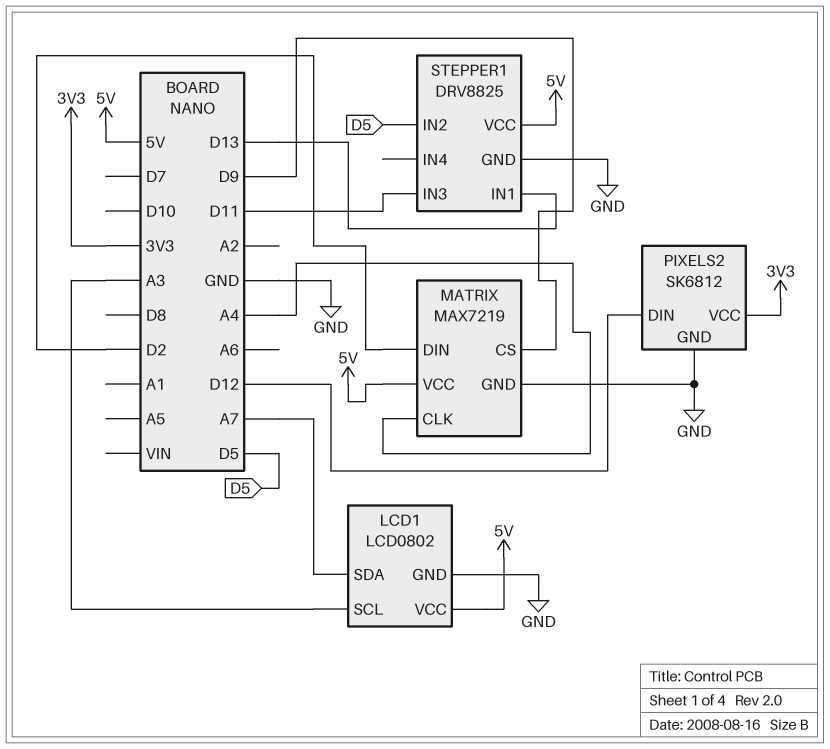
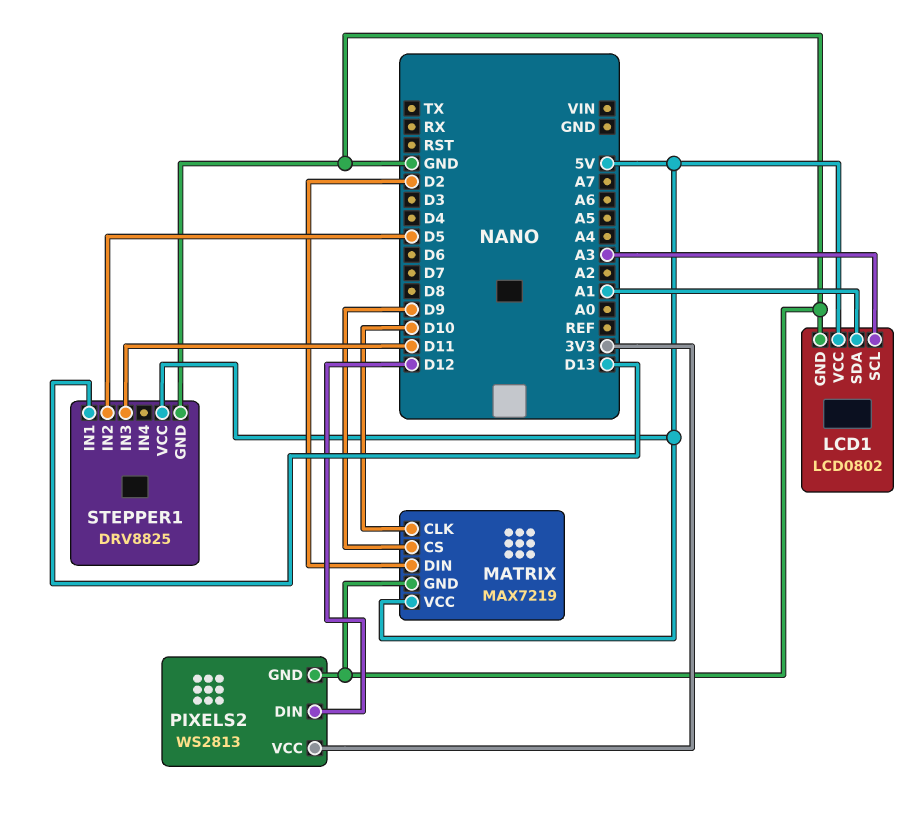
LCD1 pin SDA: A7 -> A1
MATRIX pin CLK: A4 -> D10
PIXELS2: SK6812 -> WS2813

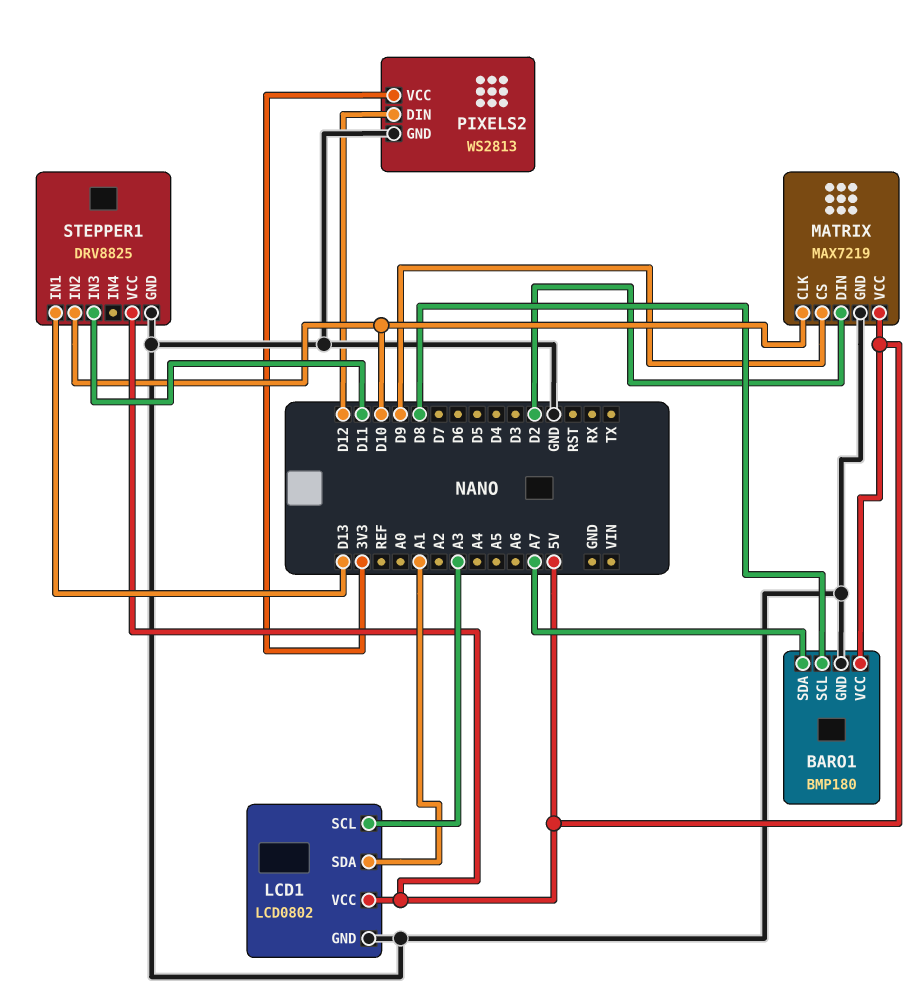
BARO1: none -> BMP180
BARO1 pin GND: none -> GND
BARO1 pin SCL: none -> D8
BARO1 pin SDA: none -> A7
BARO1 pin VCC: none -> 5V
STEPPER1 pin IN2: D5 -> D10

